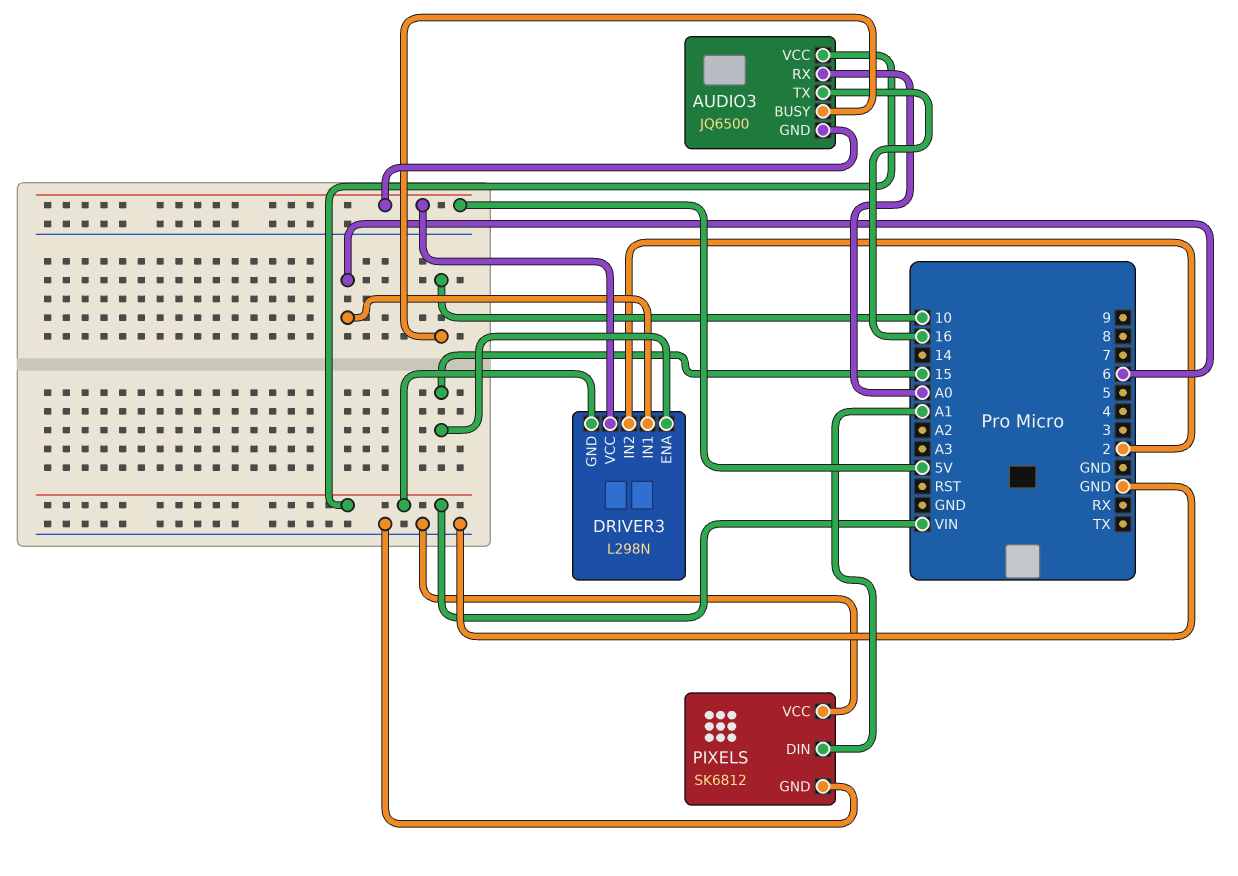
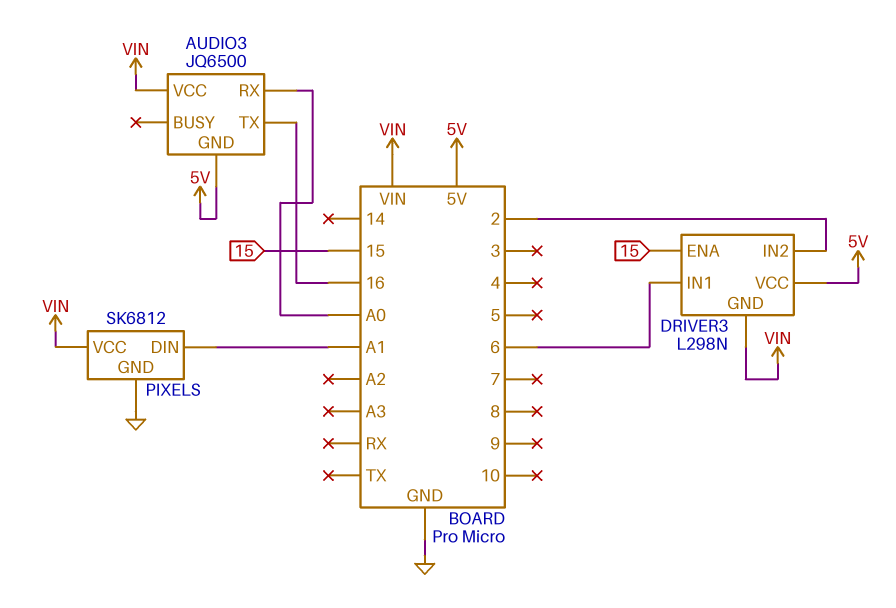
AUDIO3 pin BUSY: 10 -> none
PIXELS pin VCC: GND -> VIN

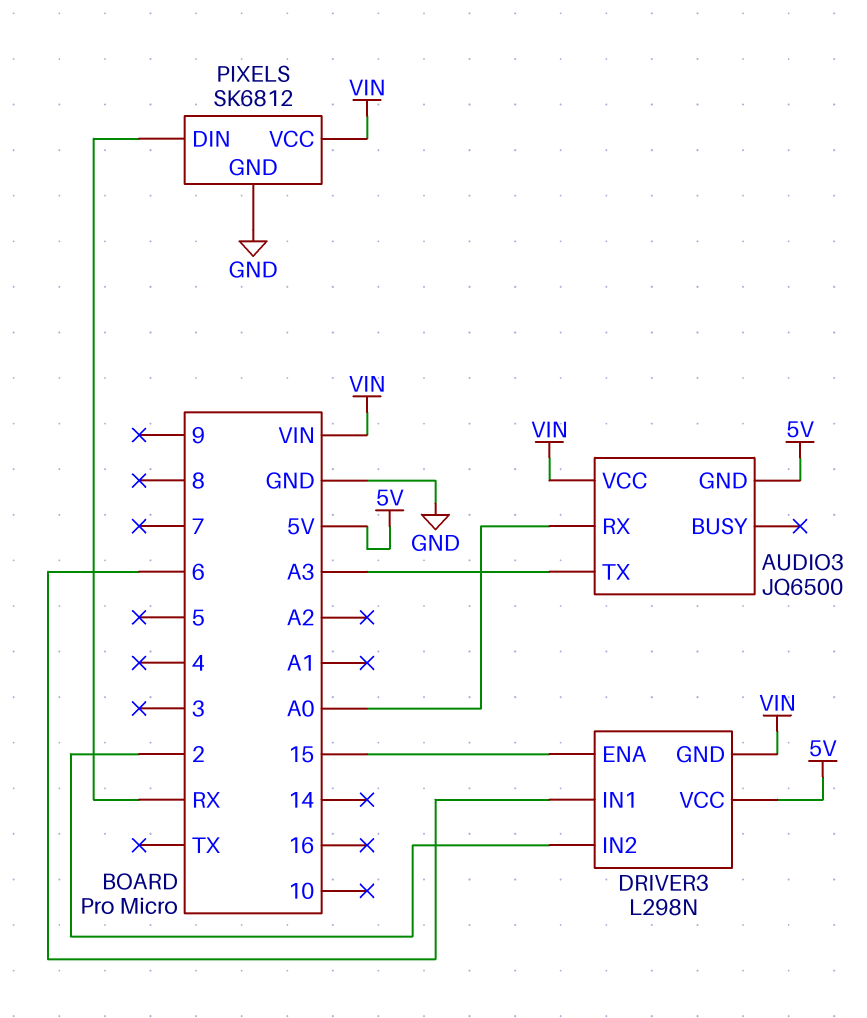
AUDIO3 pin TX: 16 -> A3
PIXELS pin DIN: A1 -> RX

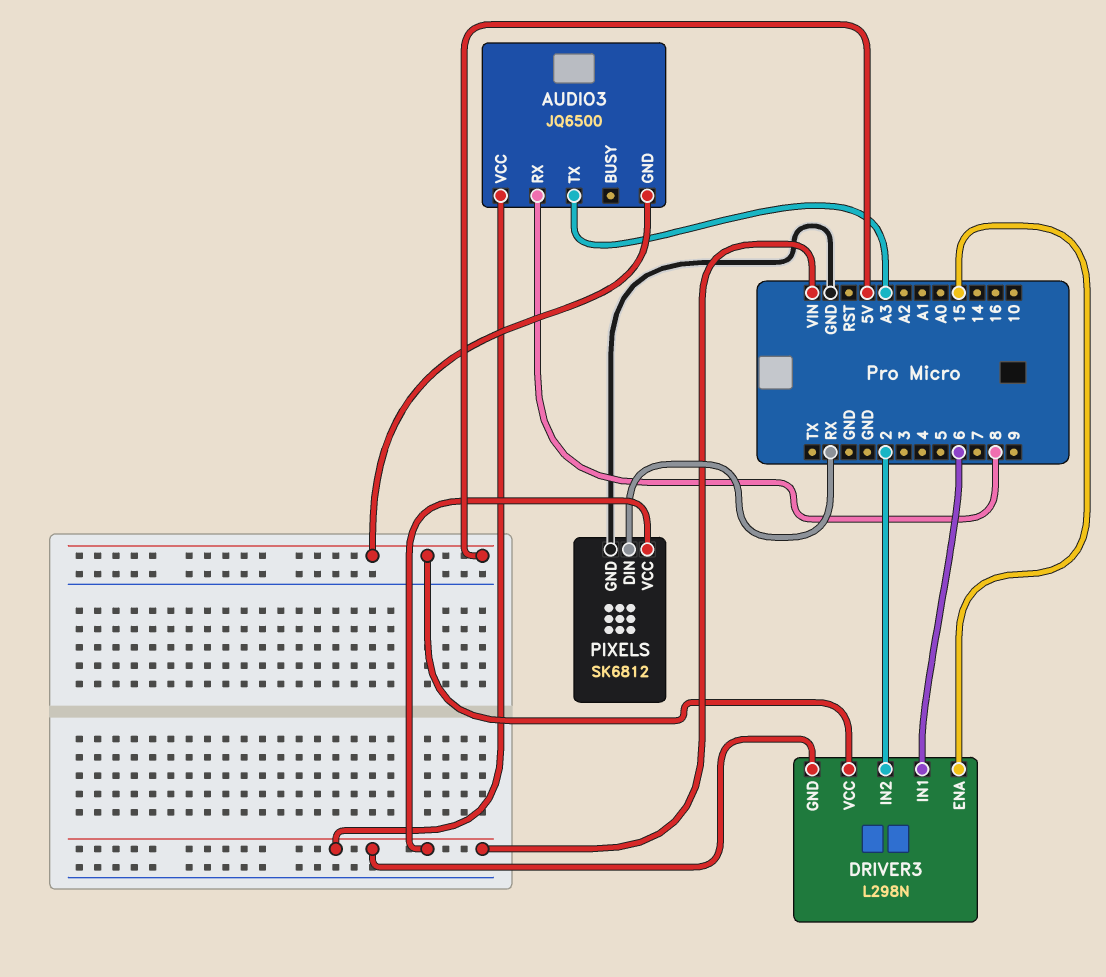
AUDIO3 pin RX: A0 -> 8

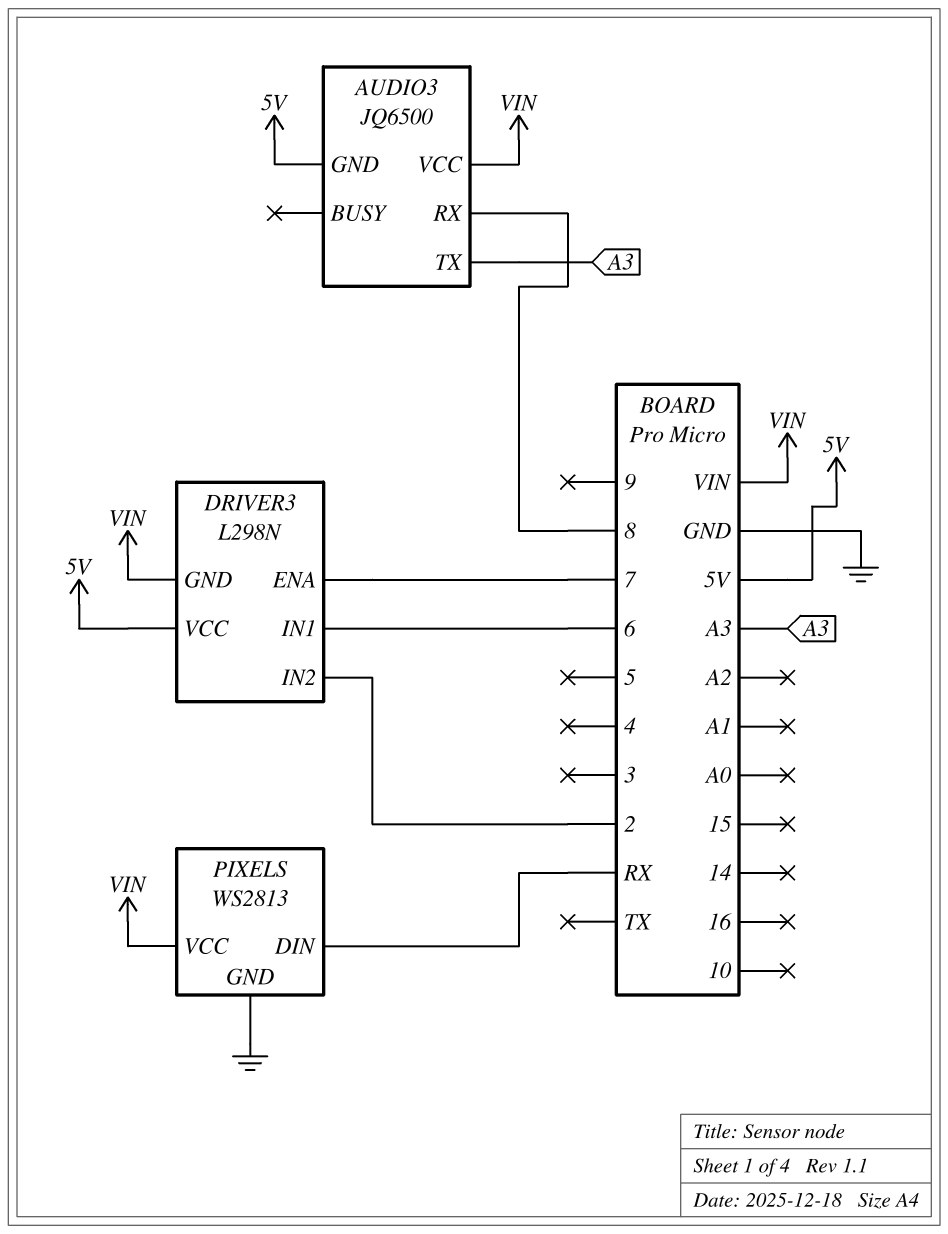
DRIVER3 pin ENA: 15 -> 7
PIXELS: SK6812 -> WS2813

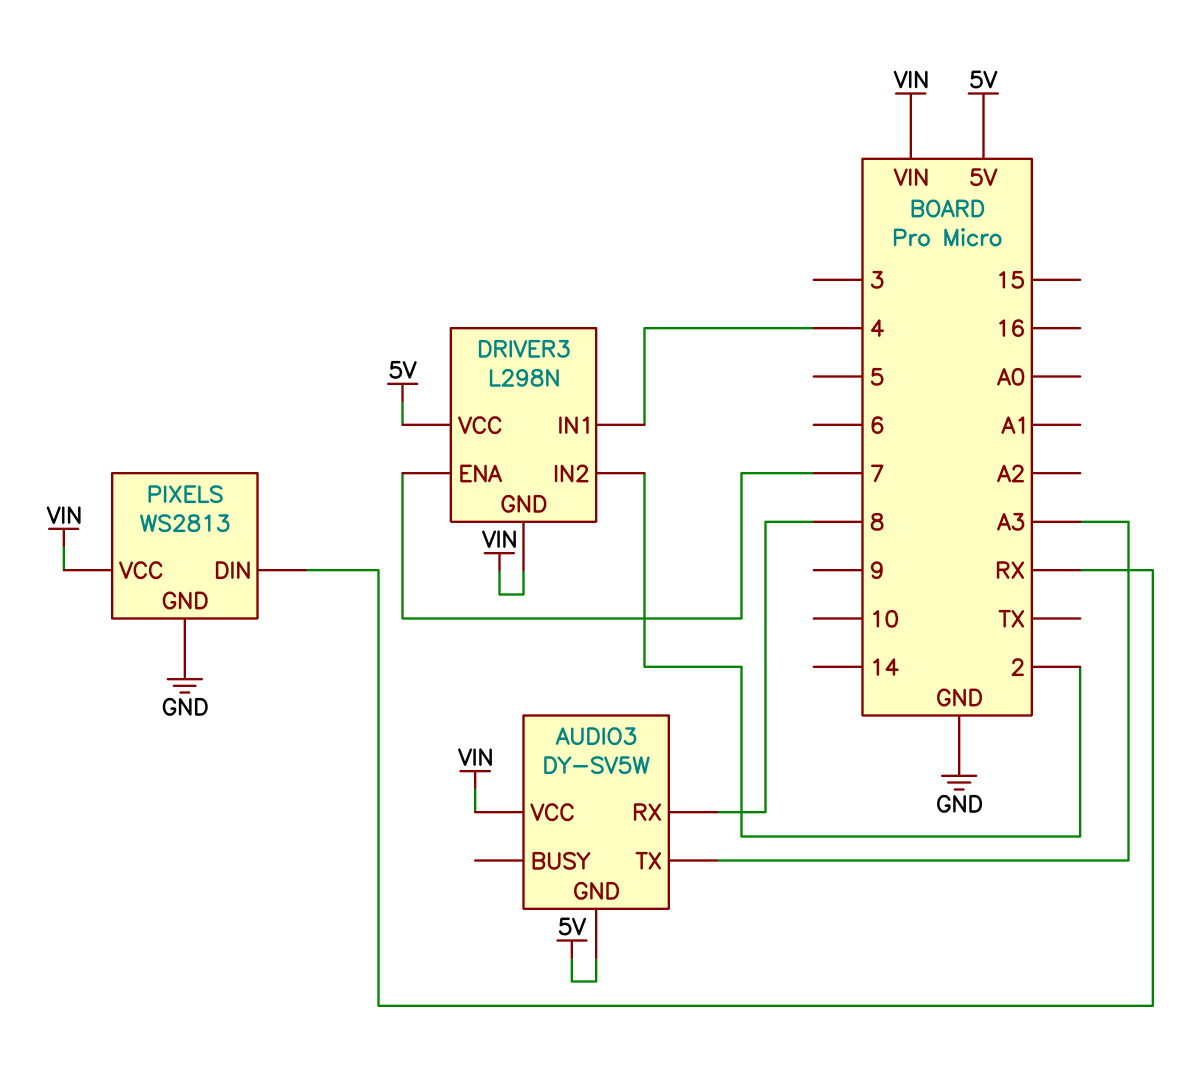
AUDIO3: JQ6500 -> DY-SV5W
DRIVER3 pin IN1: 6 -> 4

